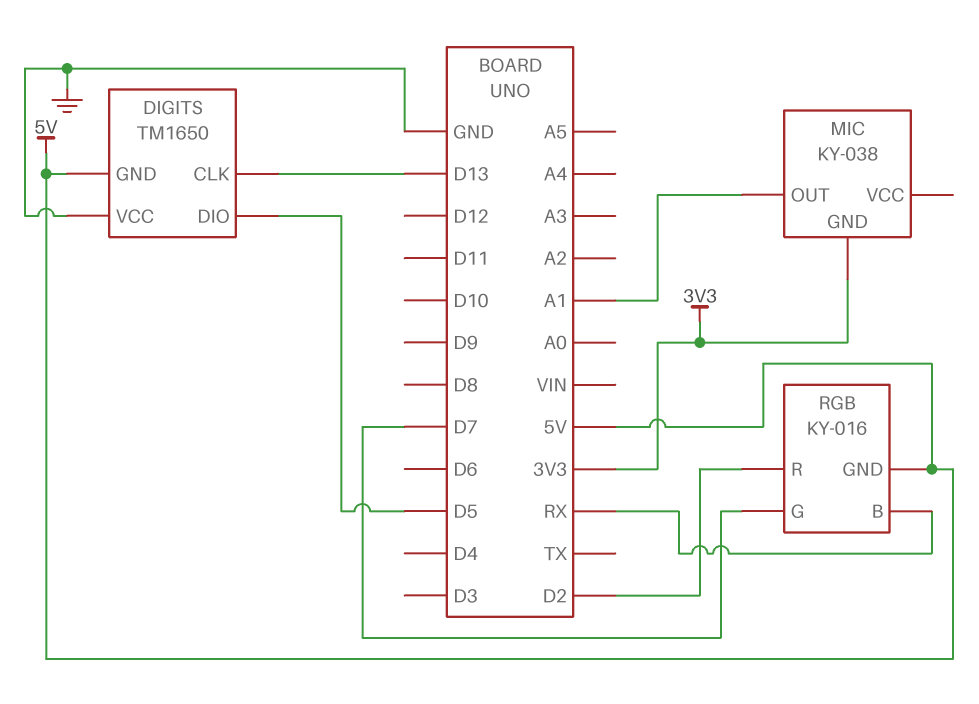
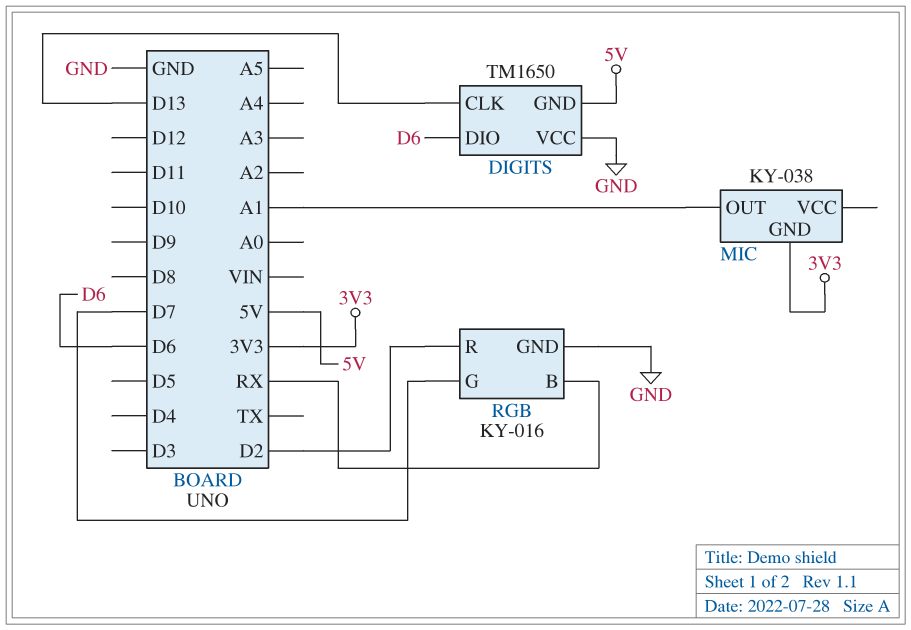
DIGITS pin DIO: D5 -> D6
RGB pin GND: 5V -> GND

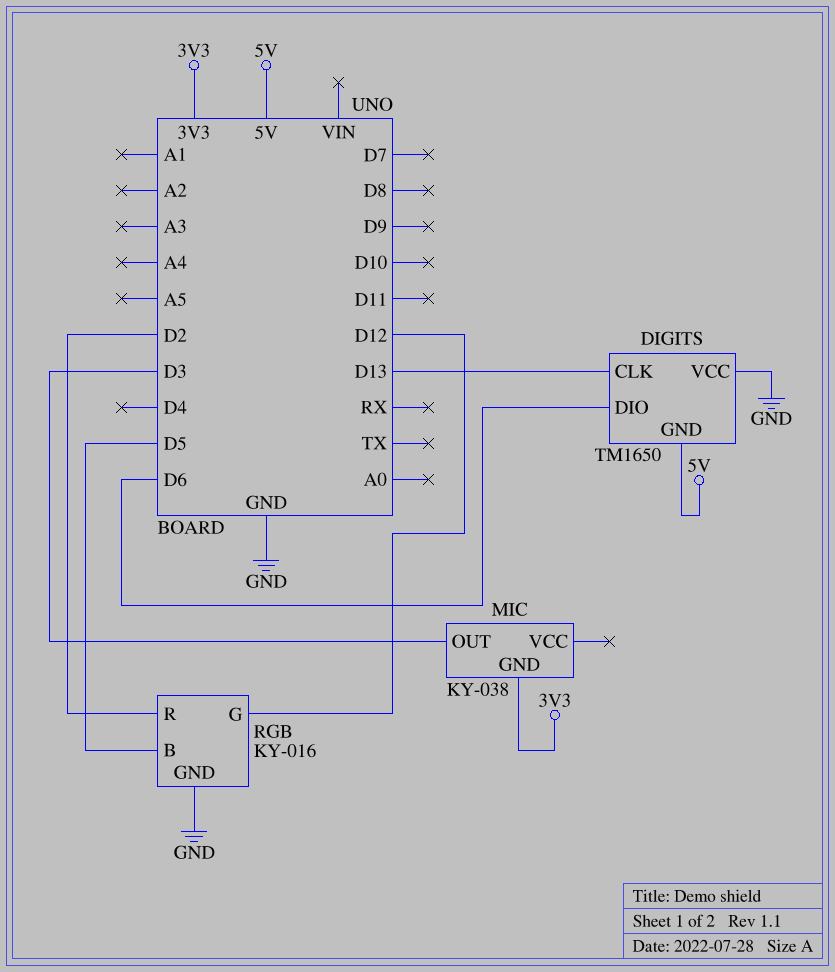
MIC pin OUT: A1 -> D3
RGB pin B: RX -> D5
RGB pin G: D7 -> D12

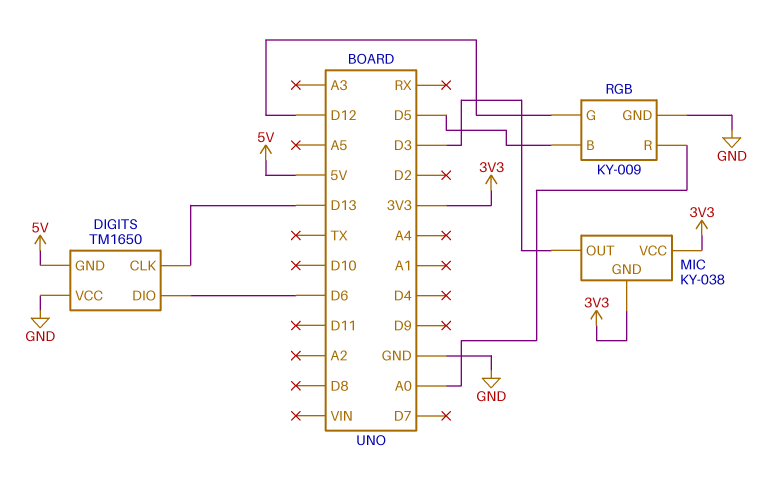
MIC pin VCC: none -> 3V3
RGB: KY-016 -> KY-009
RGB pin R: D2 -> A0

